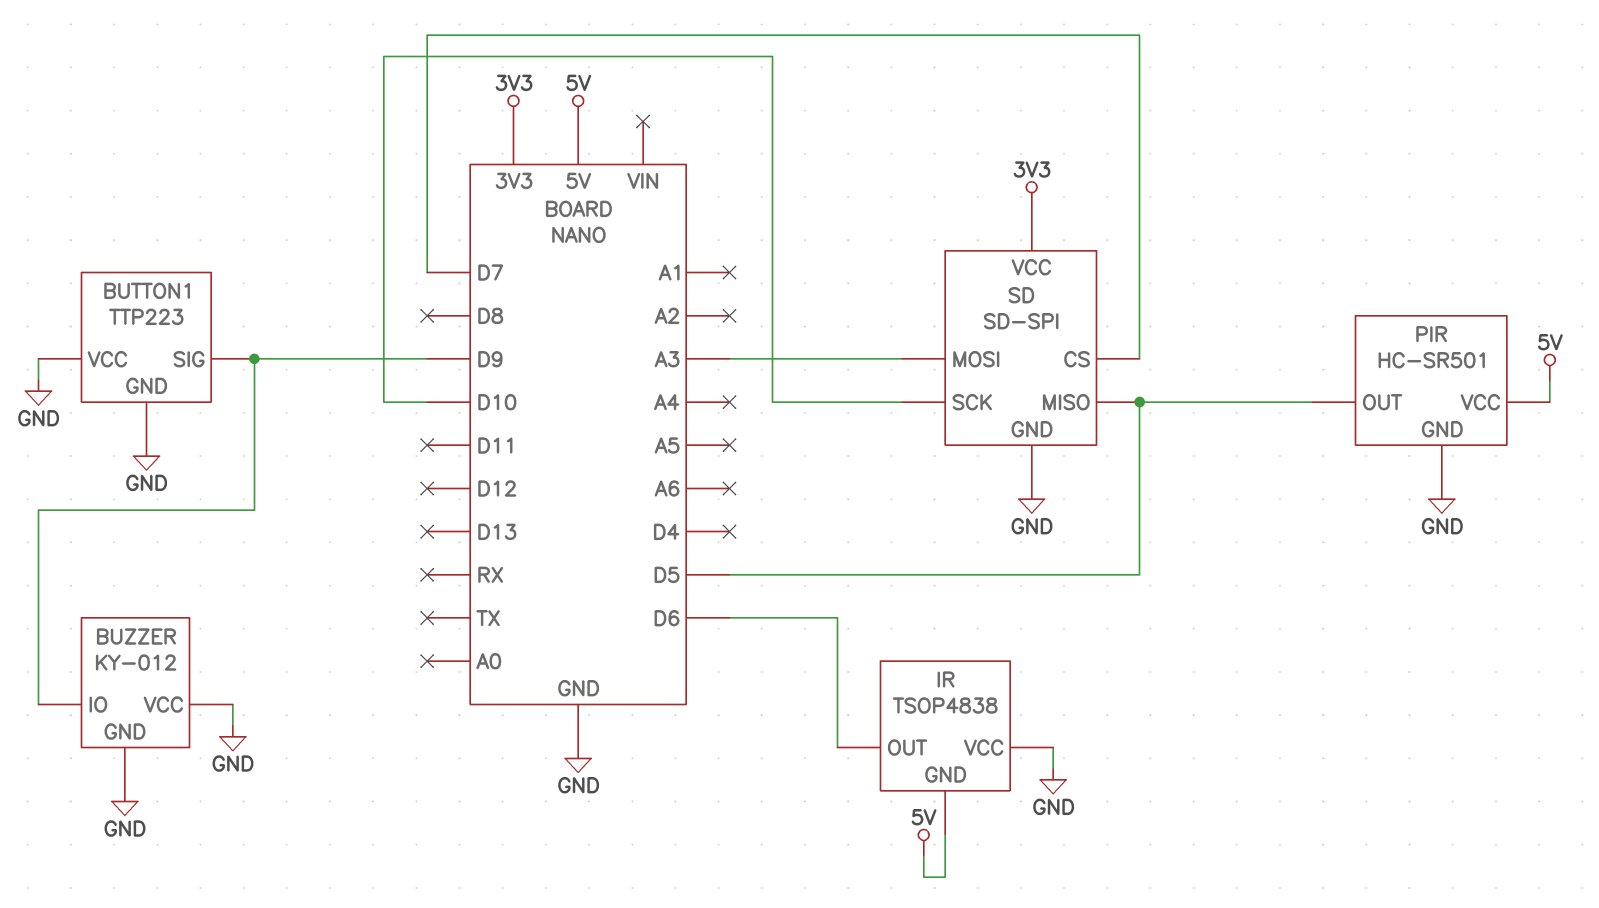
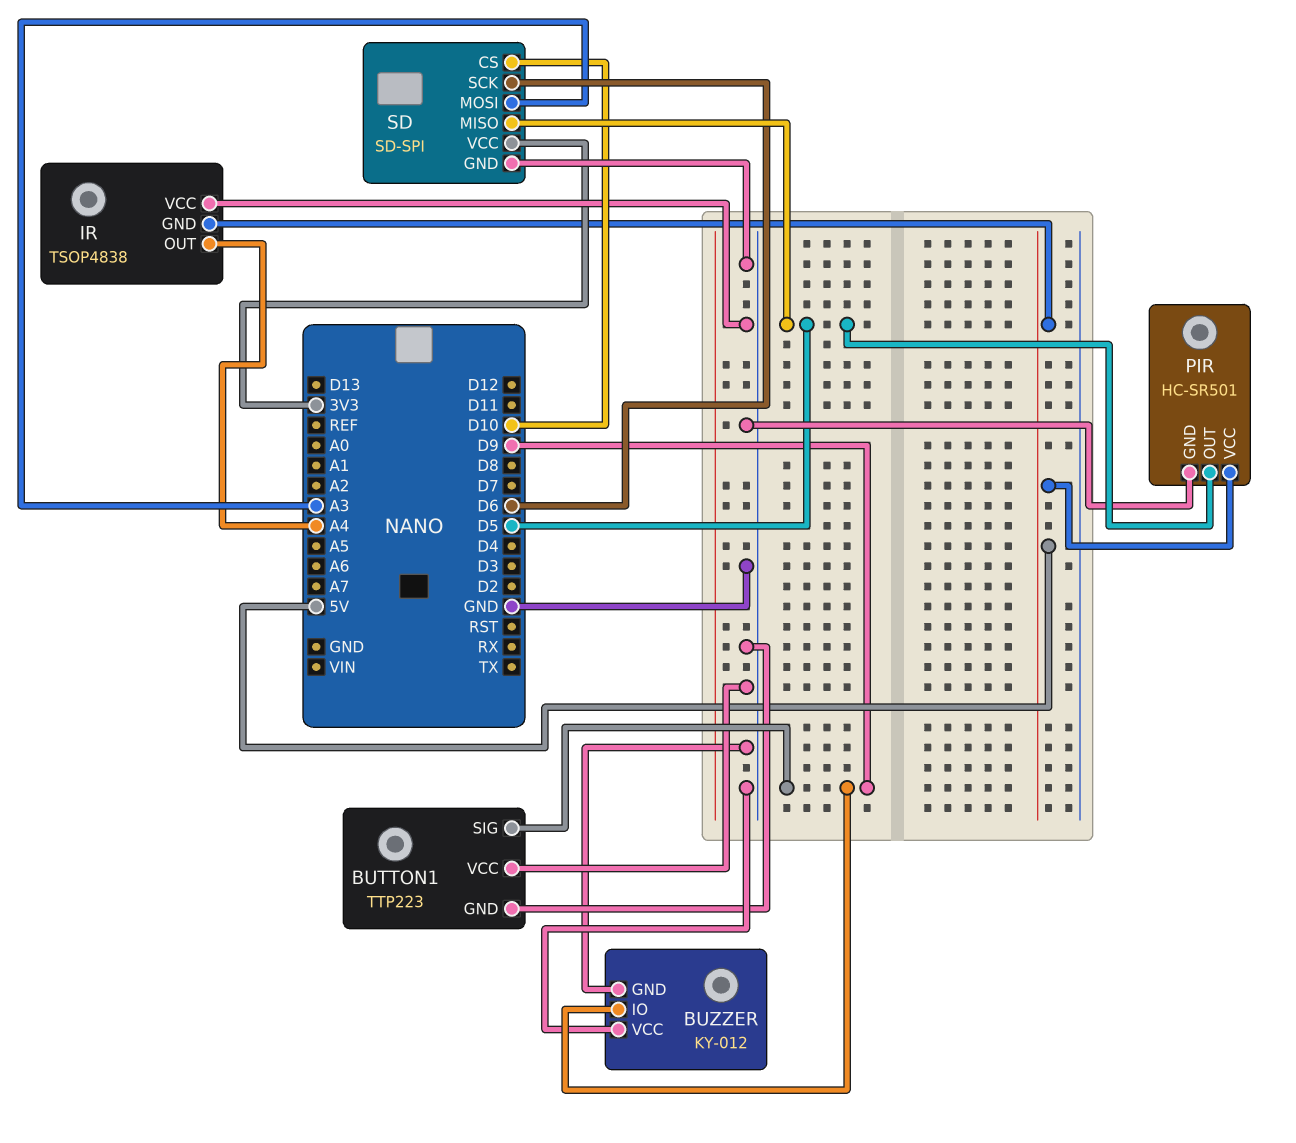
IR pin OUT: D6 -> A4
SD pin CS: D7 -> D10
SD pin SCK: D10 -> D6

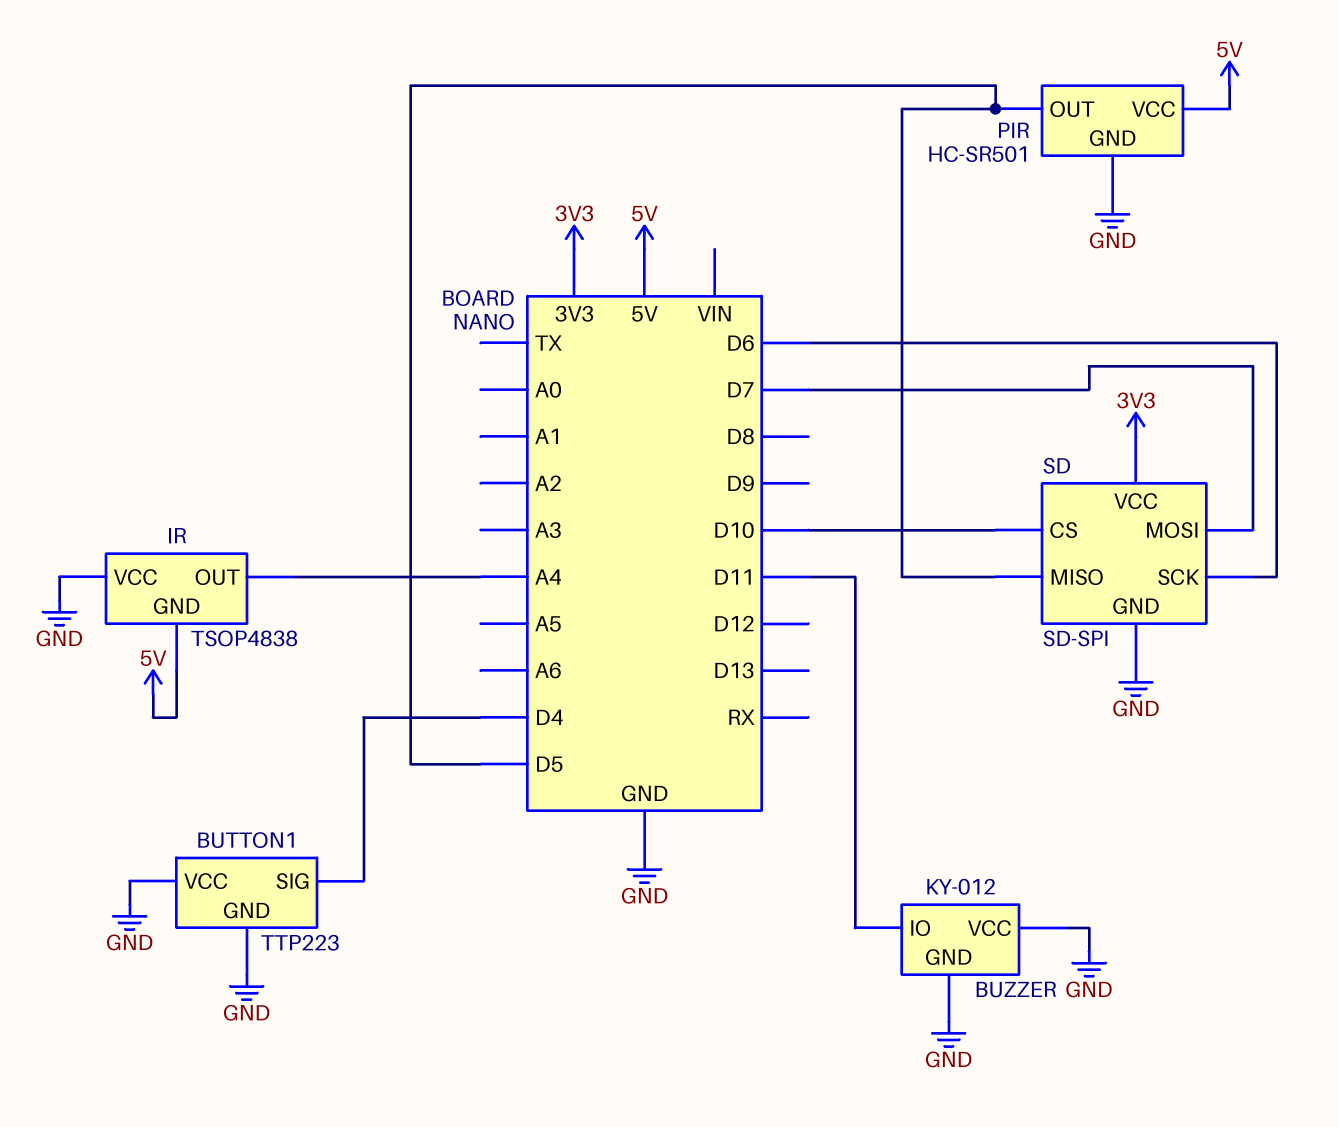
BUTTON1 pin SIG: D9 -> D4
BUZZER pin IO: D9 -> D11
SD pin MOSI: A3 -> D7

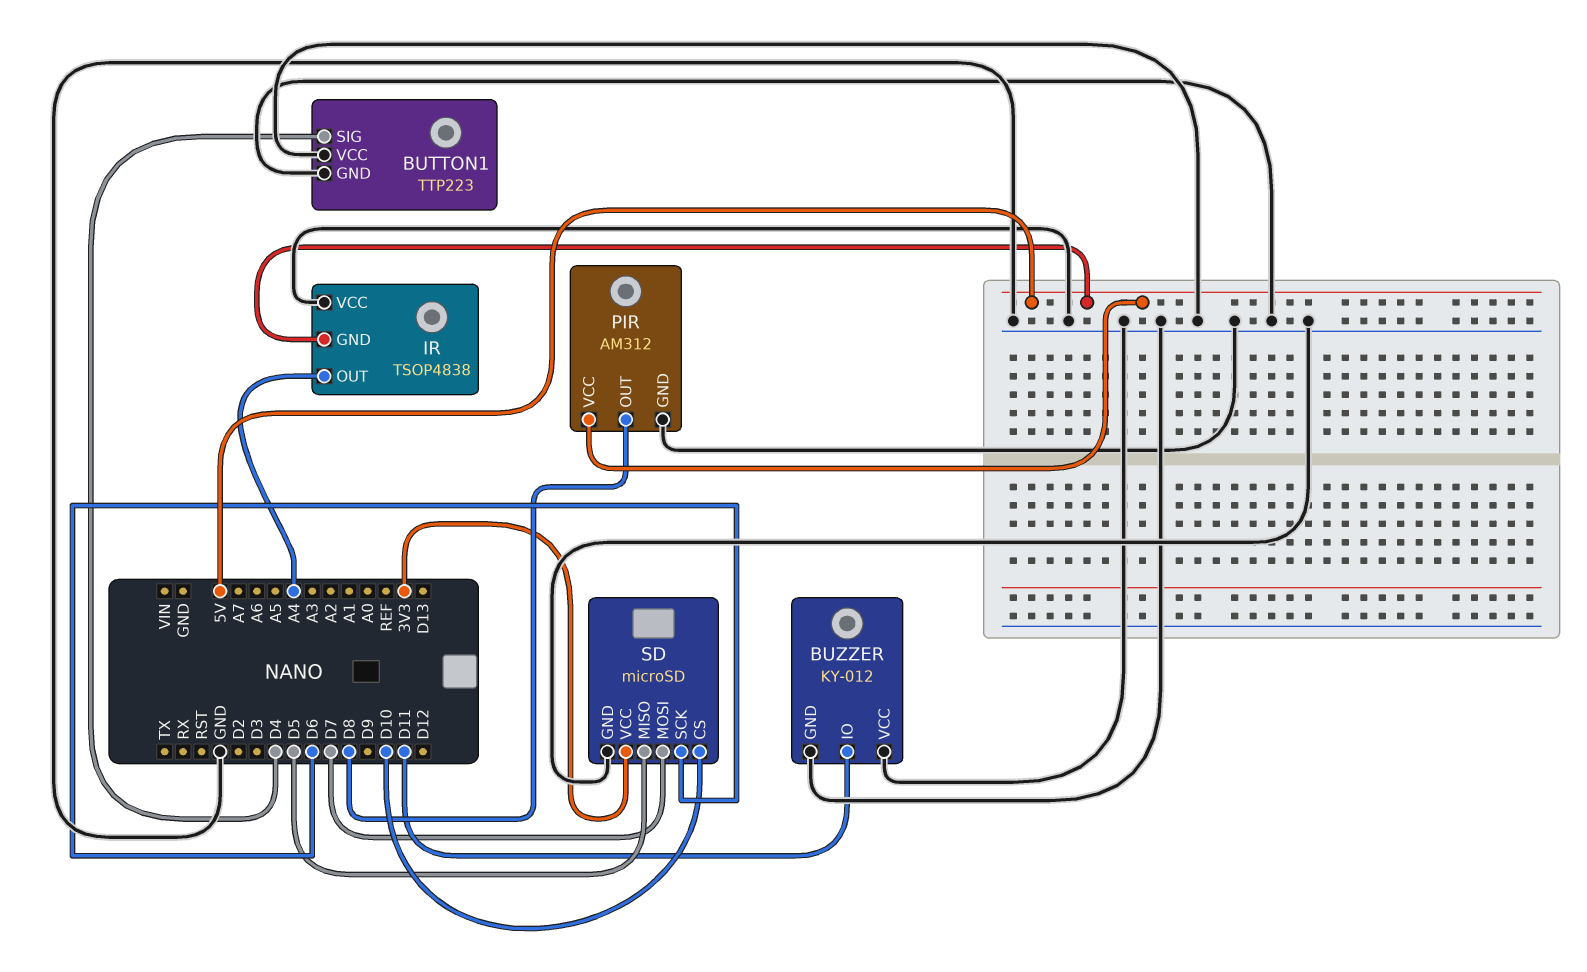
PIR: HC-SR501 -> AM312
PIR pin OUT: D5 -> D8
SD: SD-SPI -> microSD

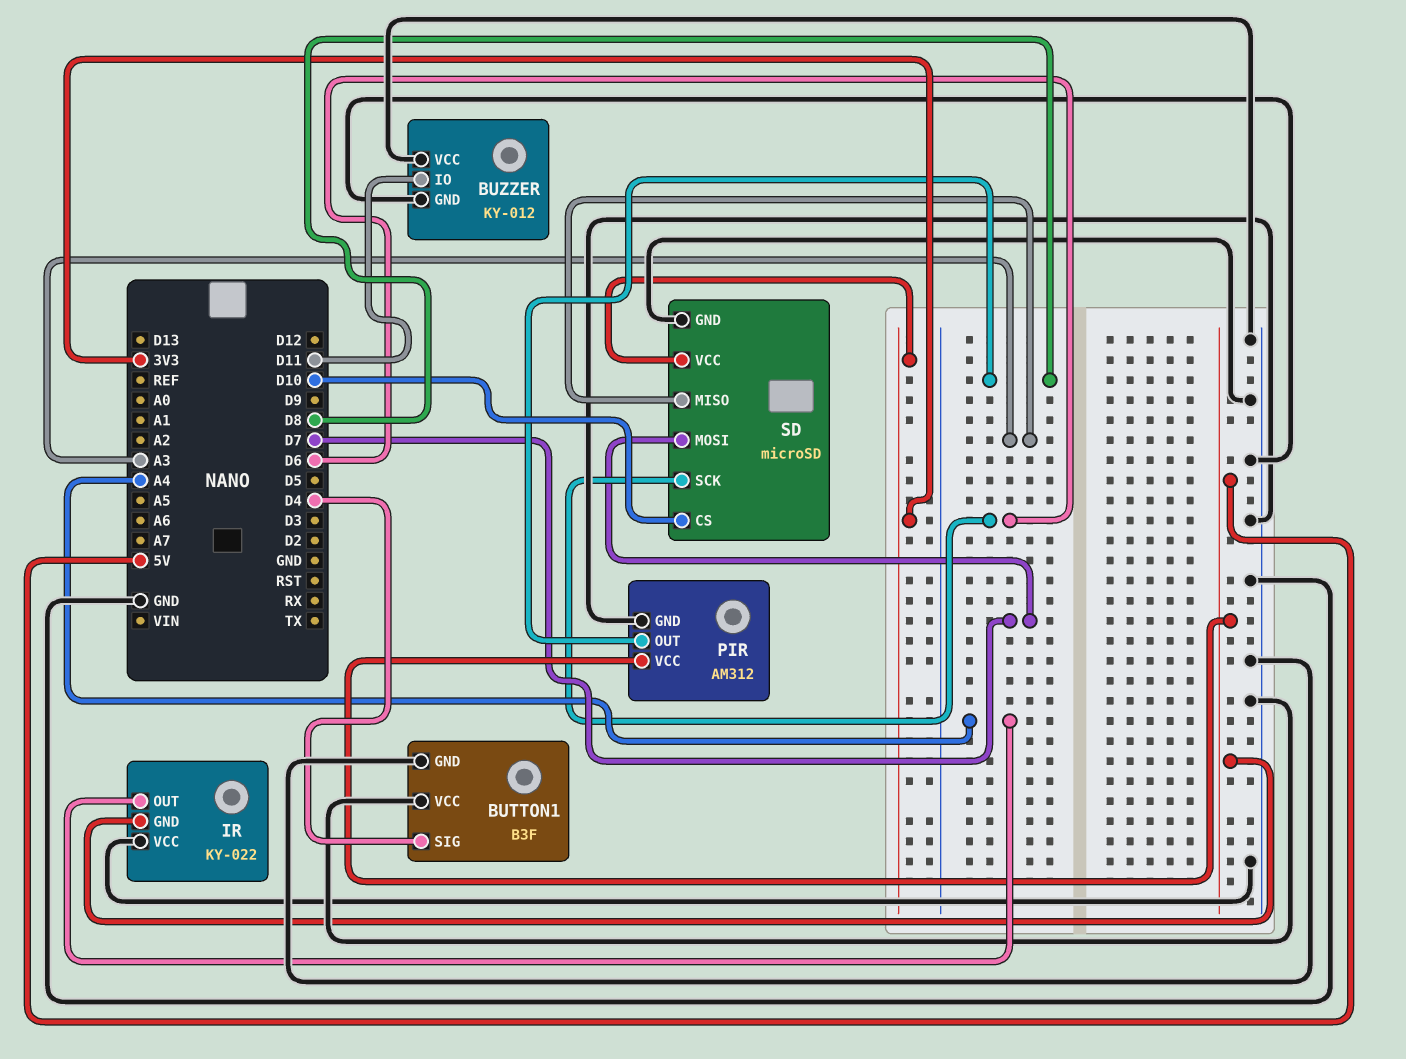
BUTTON1: TTP223 -> B3F
IR: TSOP4838 -> KY-022
SD pin MISO: D5 -> A3

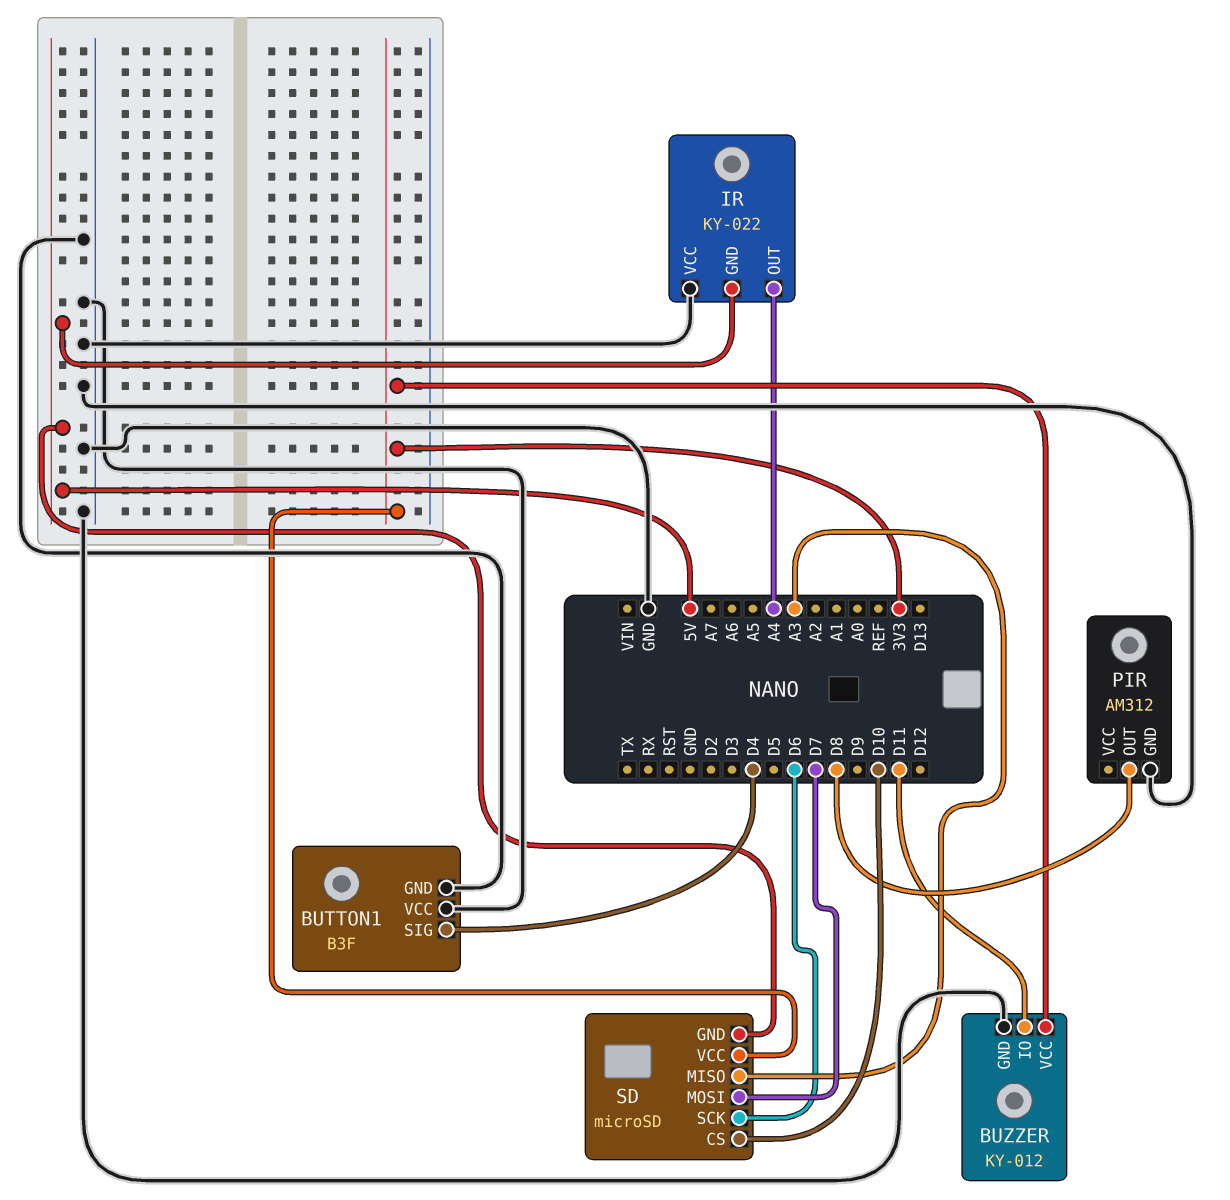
BUZZER pin VCC: GND -> 3V3
PIR pin VCC: 5V -> none
SD pin GND: GND -> 5V

